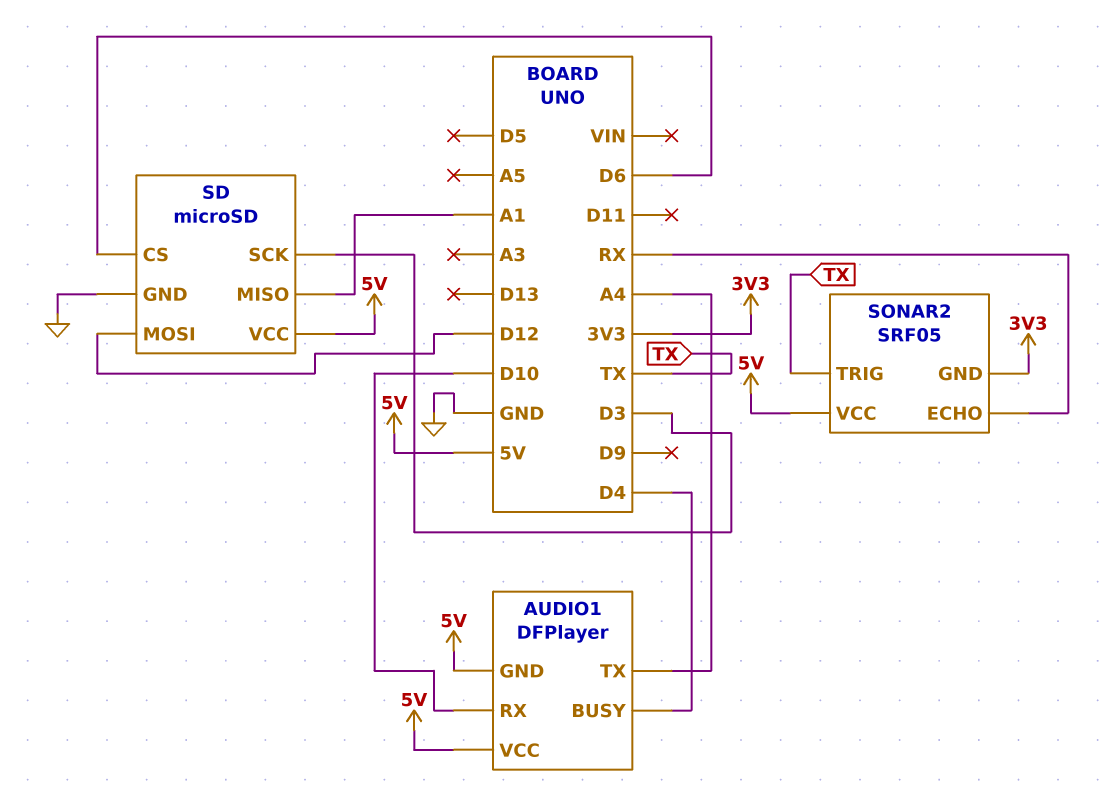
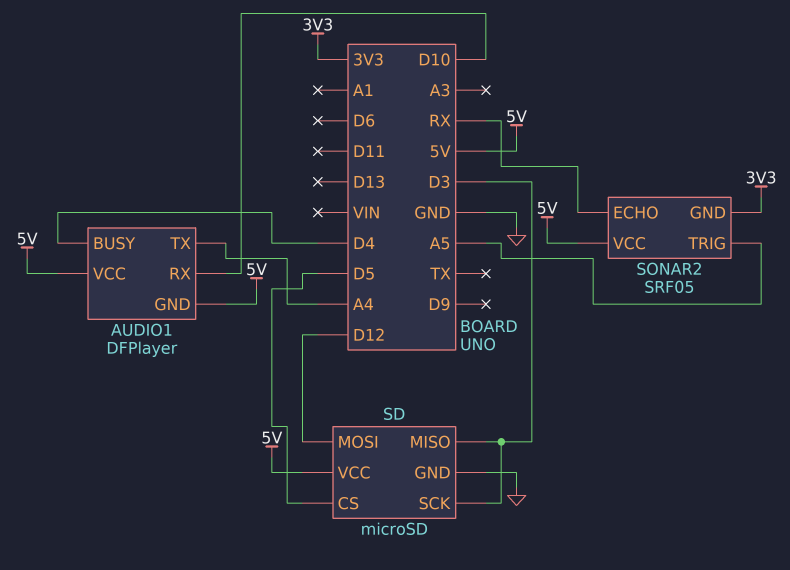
SD pin CS: D6 -> D5
SD pin MISO: A1 -> D3
SONAR2 pin TRIG: TX -> A5

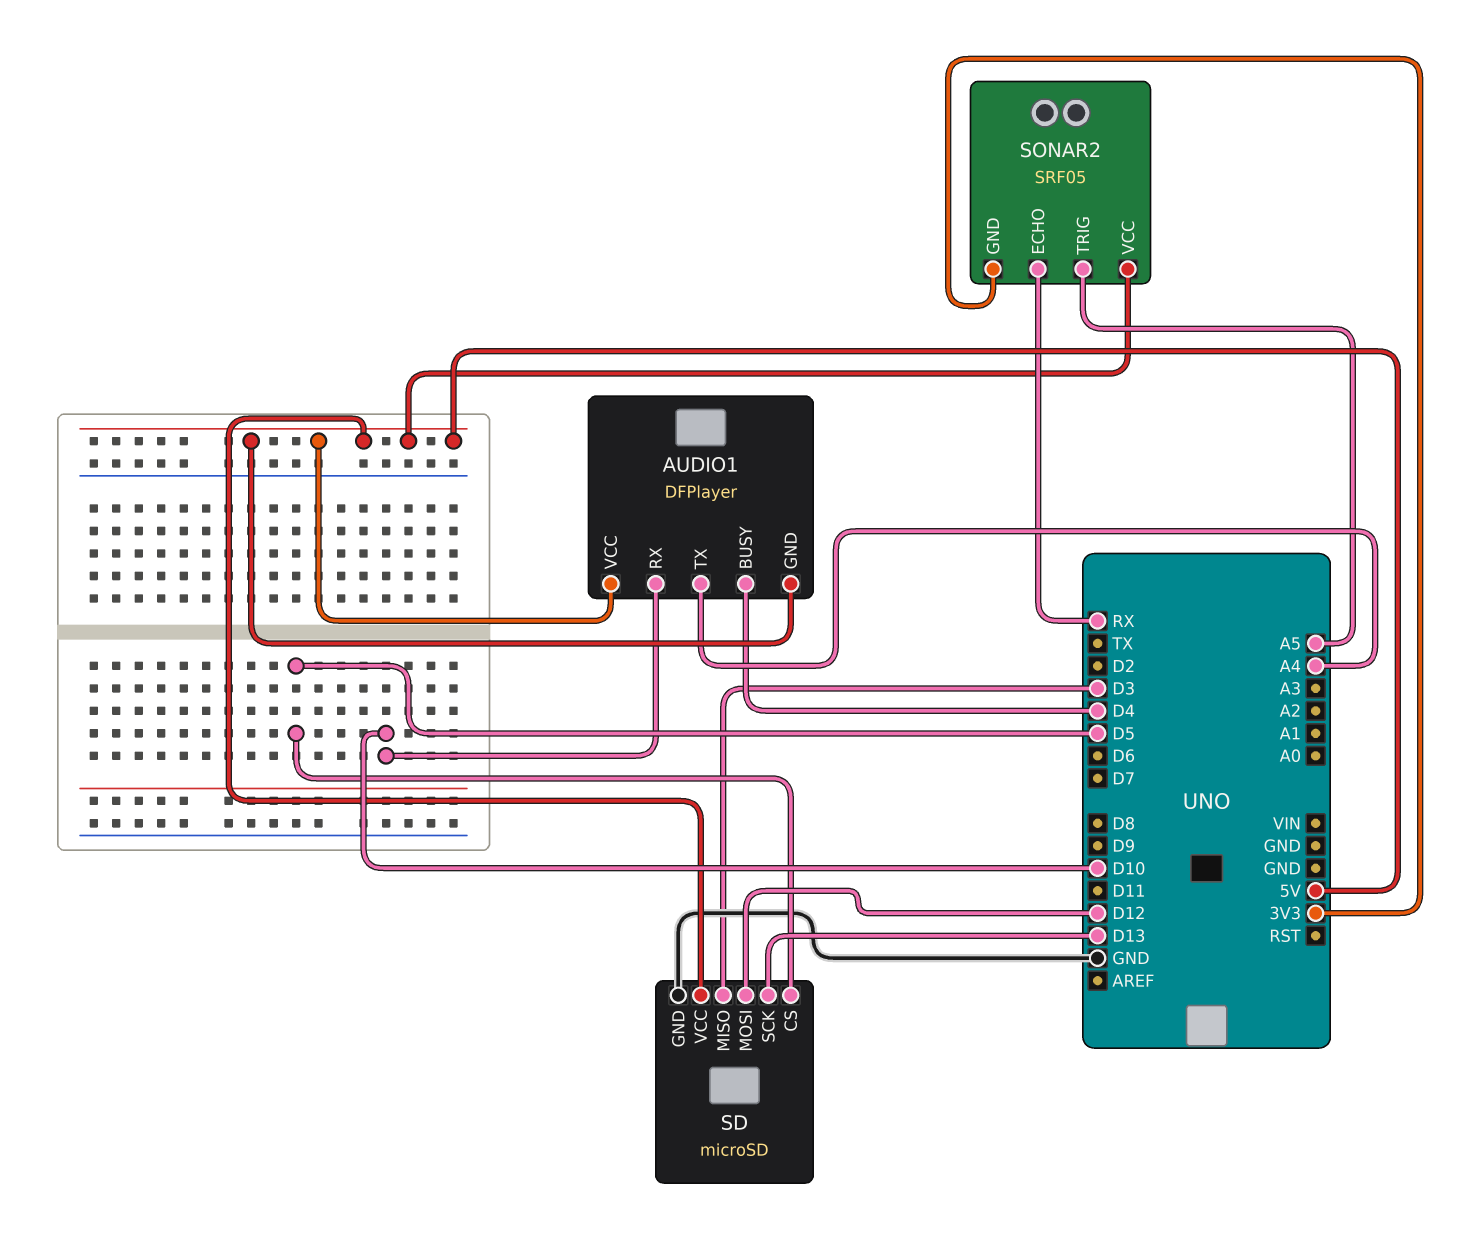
SD pin SCK: D3 -> D13

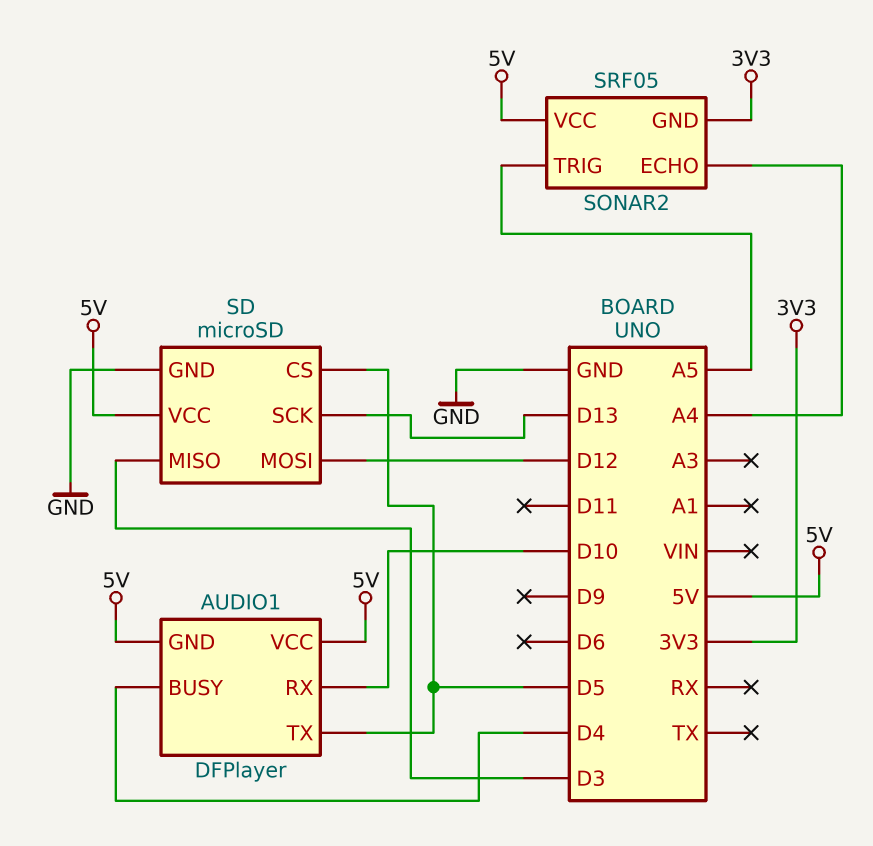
AUDIO1 pin TX: A4 -> D5
SONAR2 pin ECHO: RX -> A4

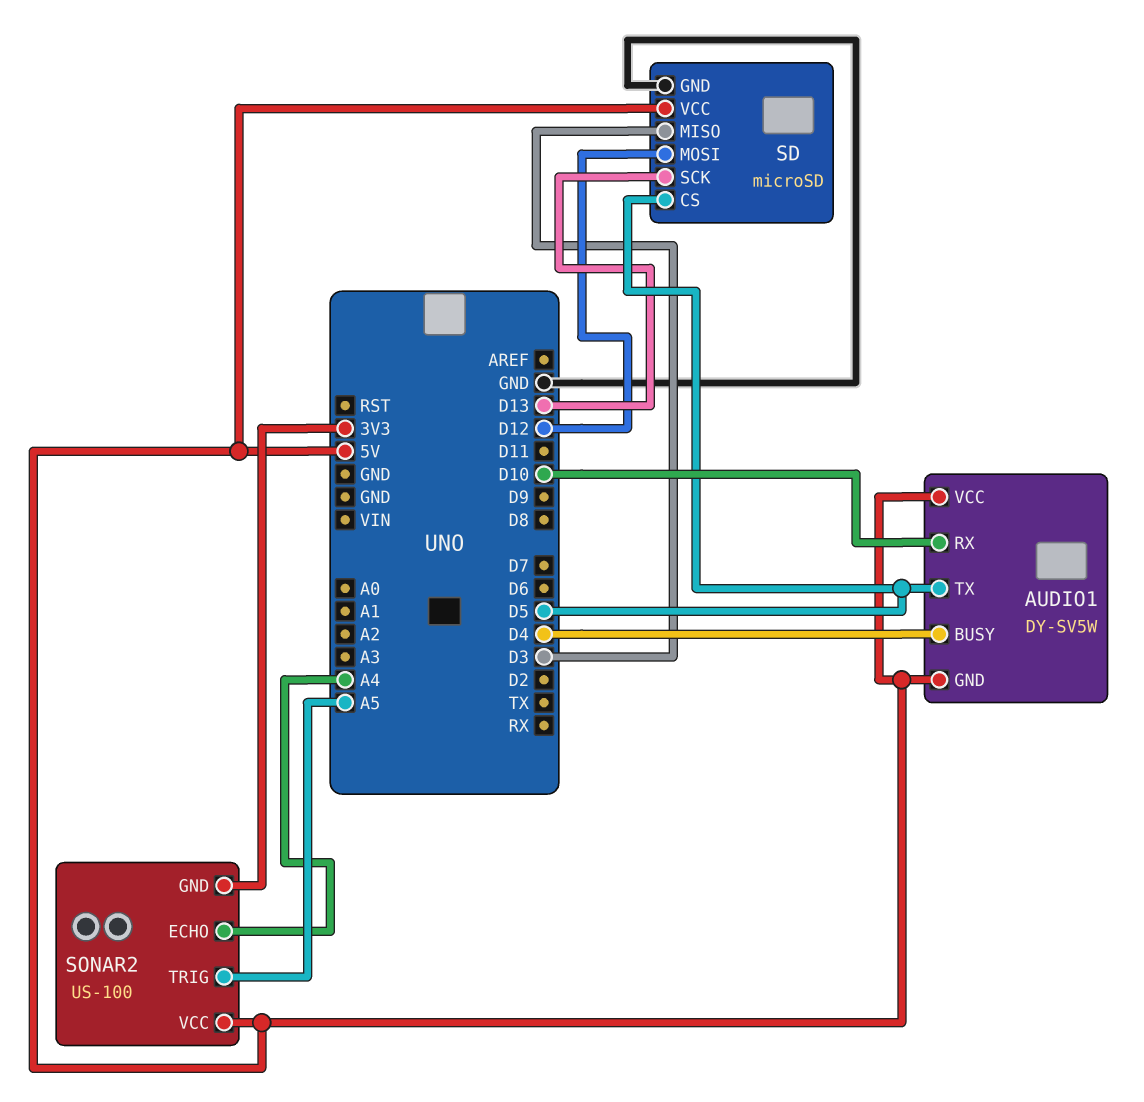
AUDIO1: DFPlayer -> DY-SV5W
SONAR2: SRF05 -> US-100

